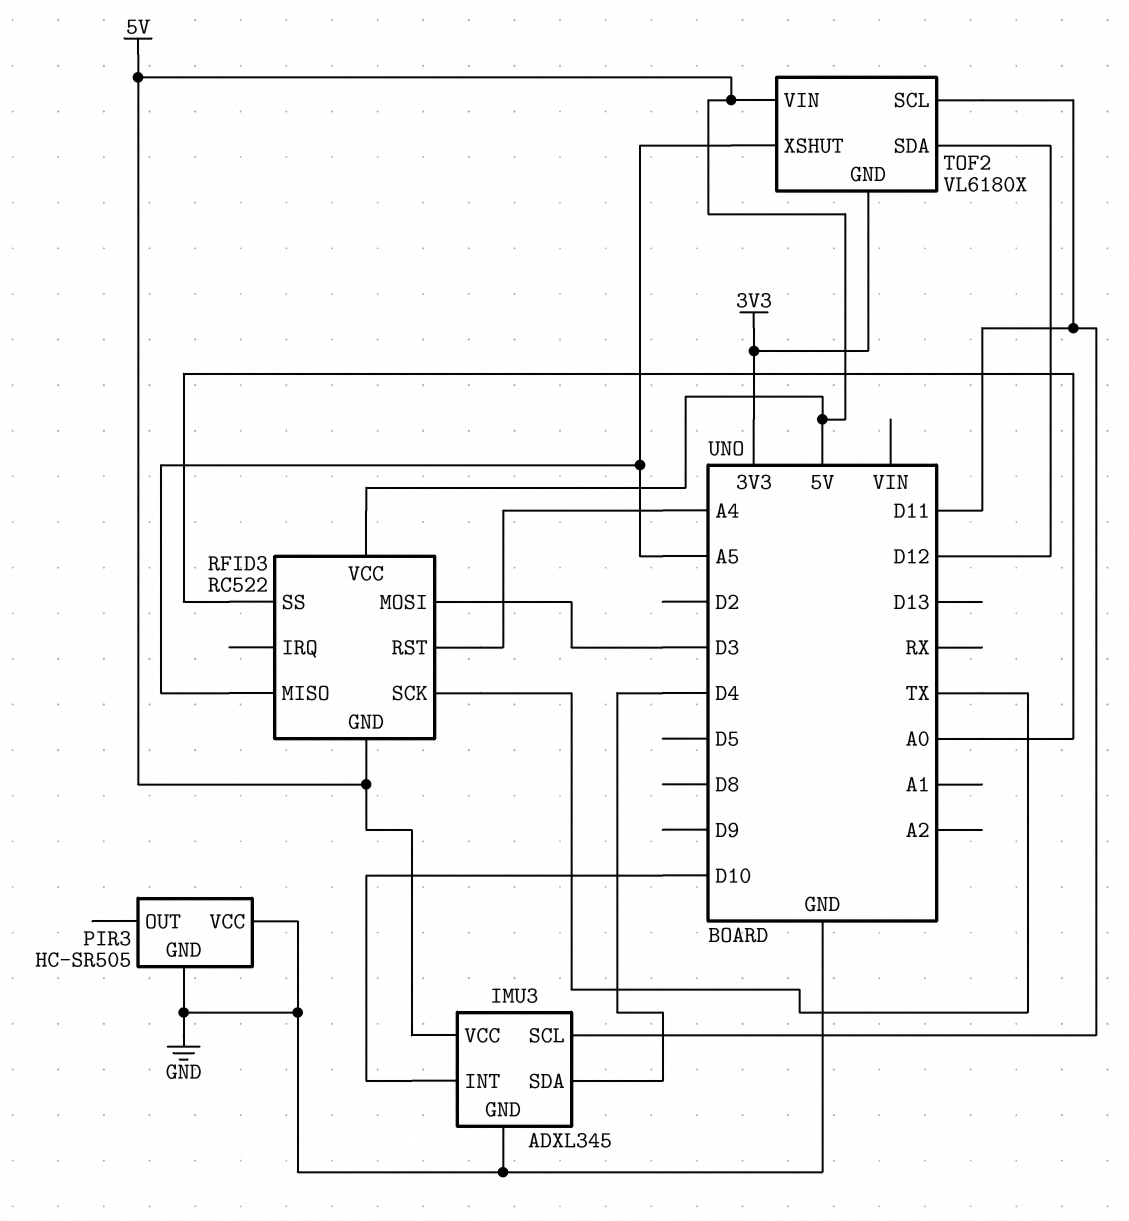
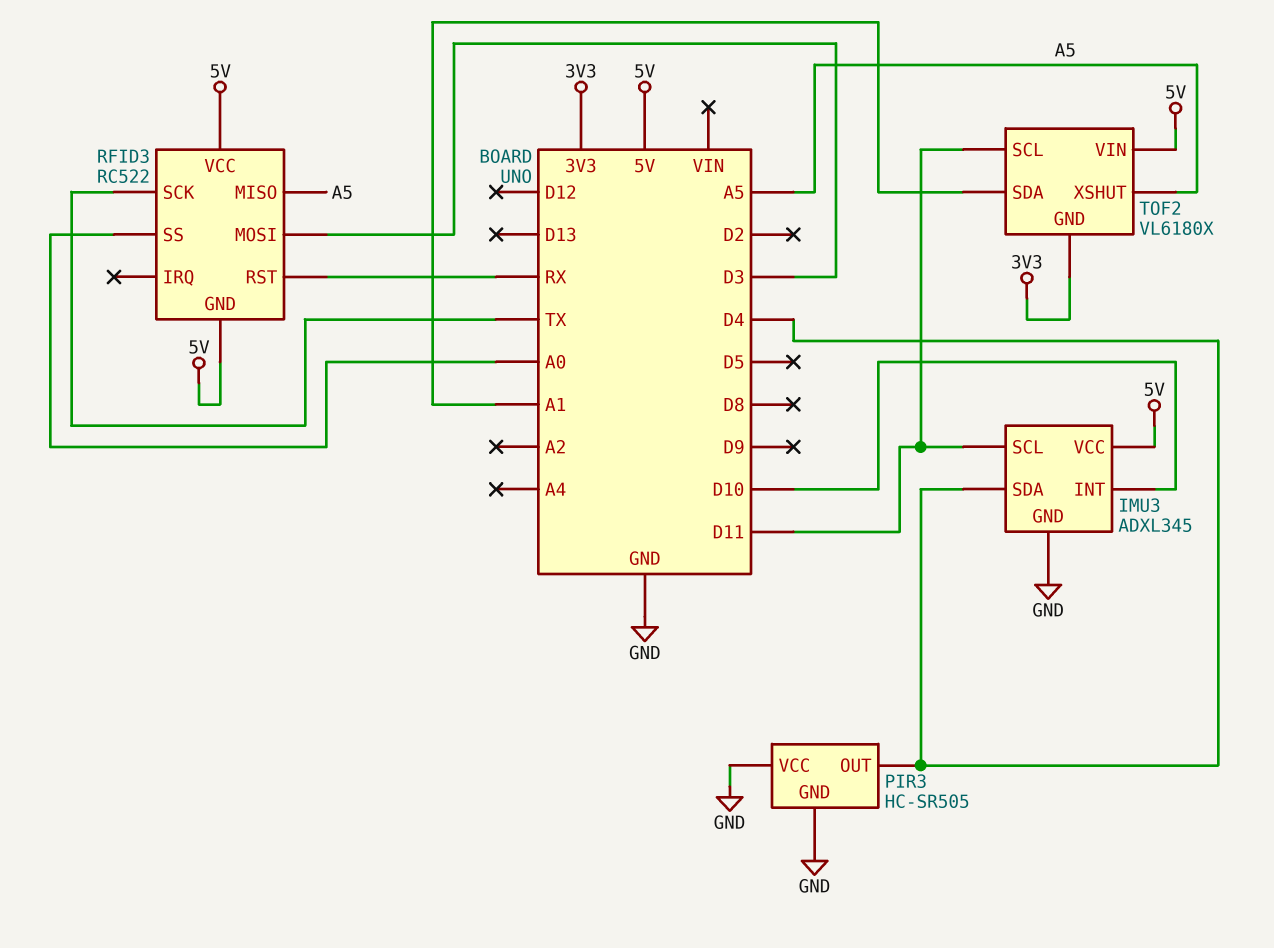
PIR3 pin OUT: none -> D4
RFID3 pin RST: A4 -> RX
TOF2 pin SDA: D12 -> A1

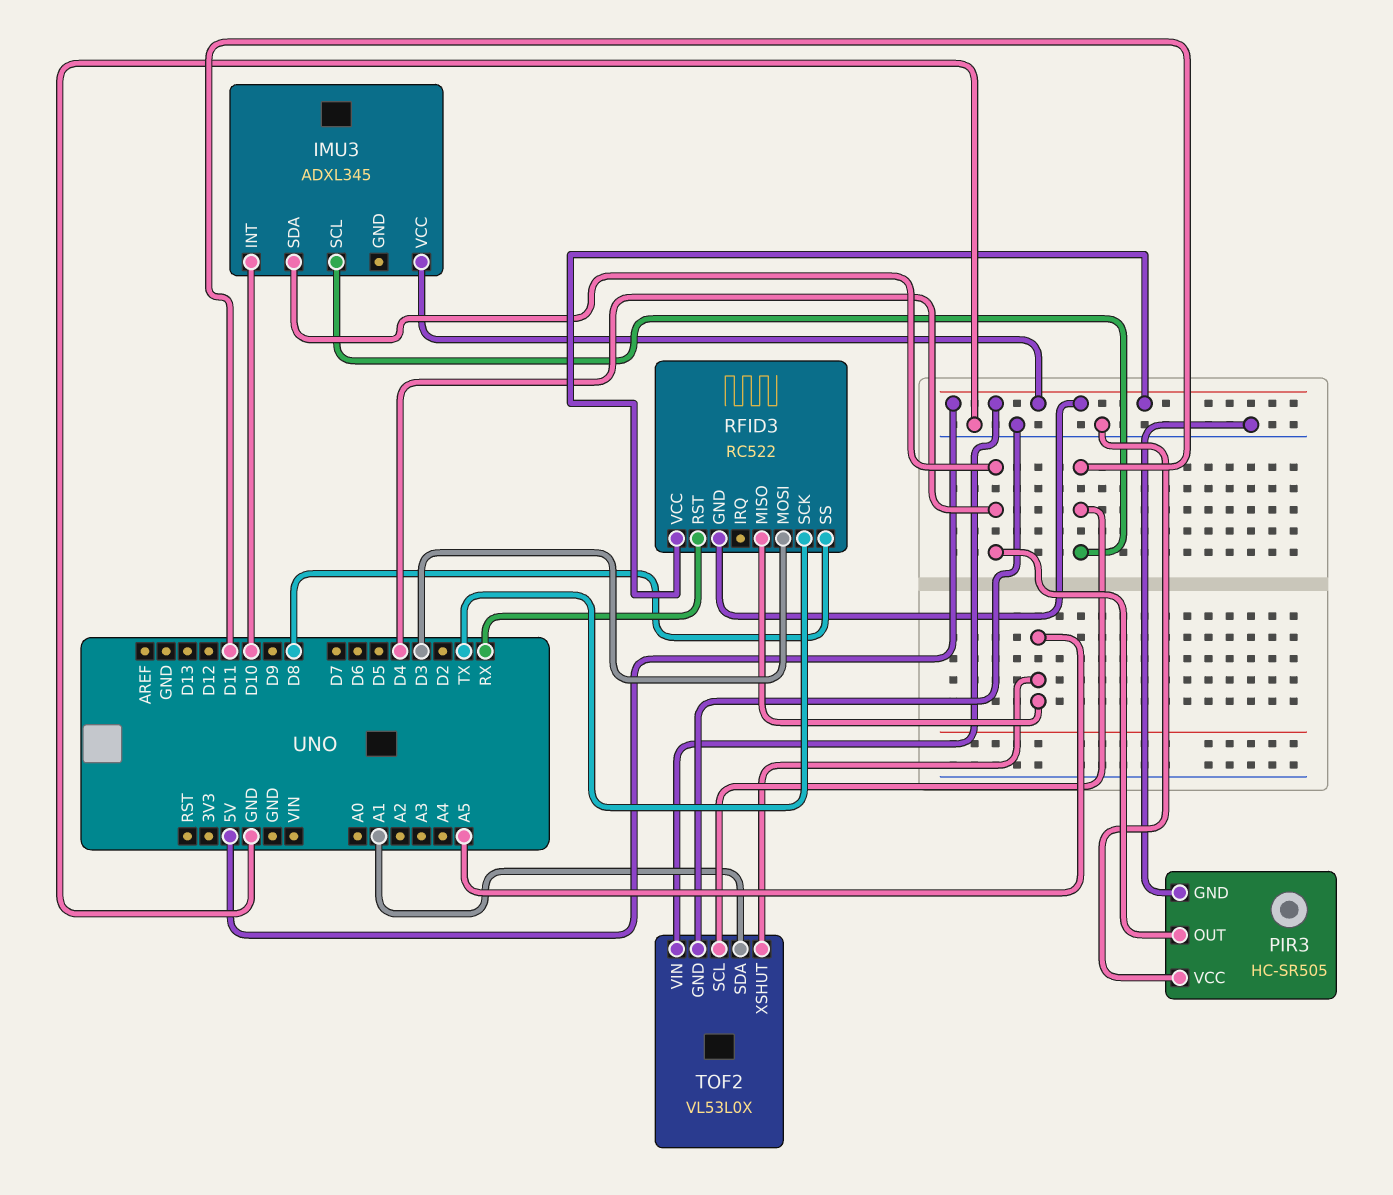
IMU3 pin GND: GND -> none
RFID3 pin SS: A0 -> D8
TOF2: VL6180X -> VL53L0X
TOF2 pin GND: 3V3 -> GND

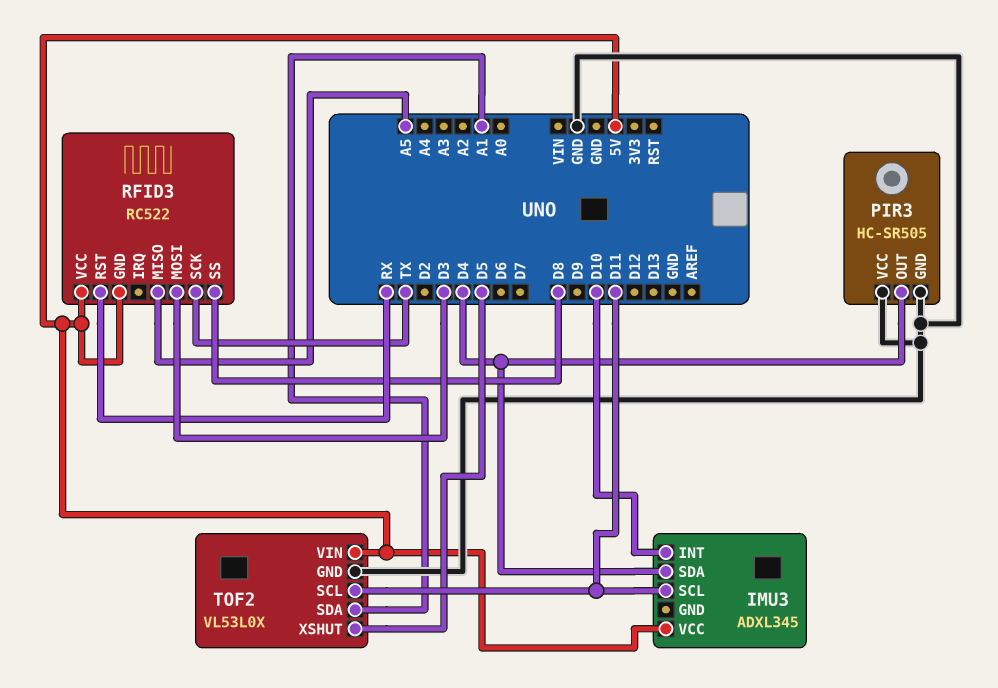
TOF2 pin XSHUT: A5 -> D5

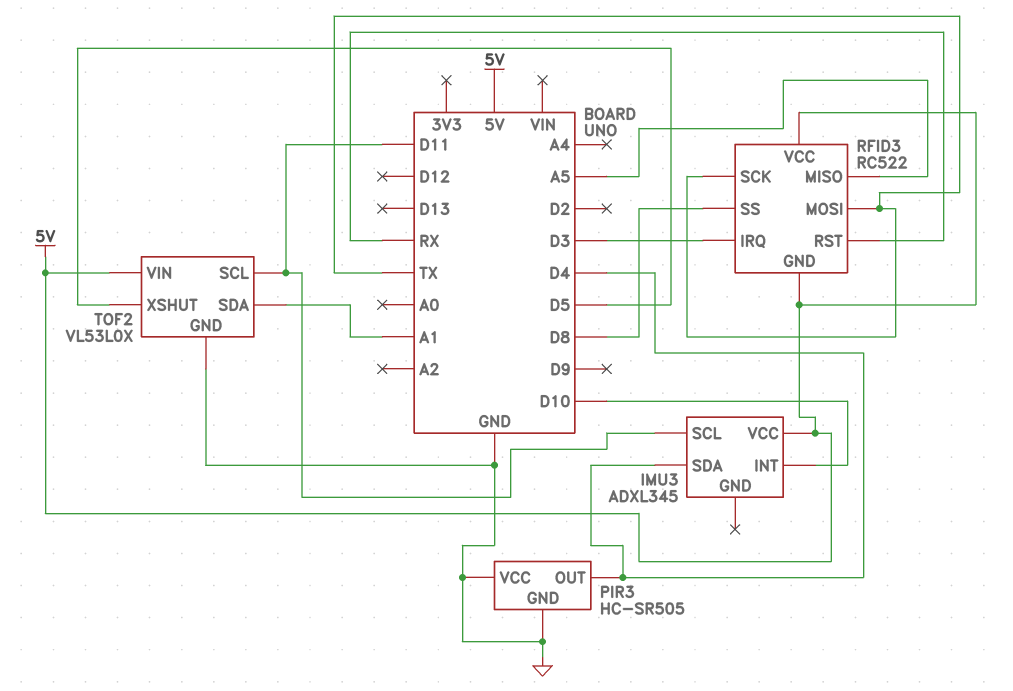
RFID3 pin IRQ: none -> D3
RFID3 pin MOSI: D3 -> TX

